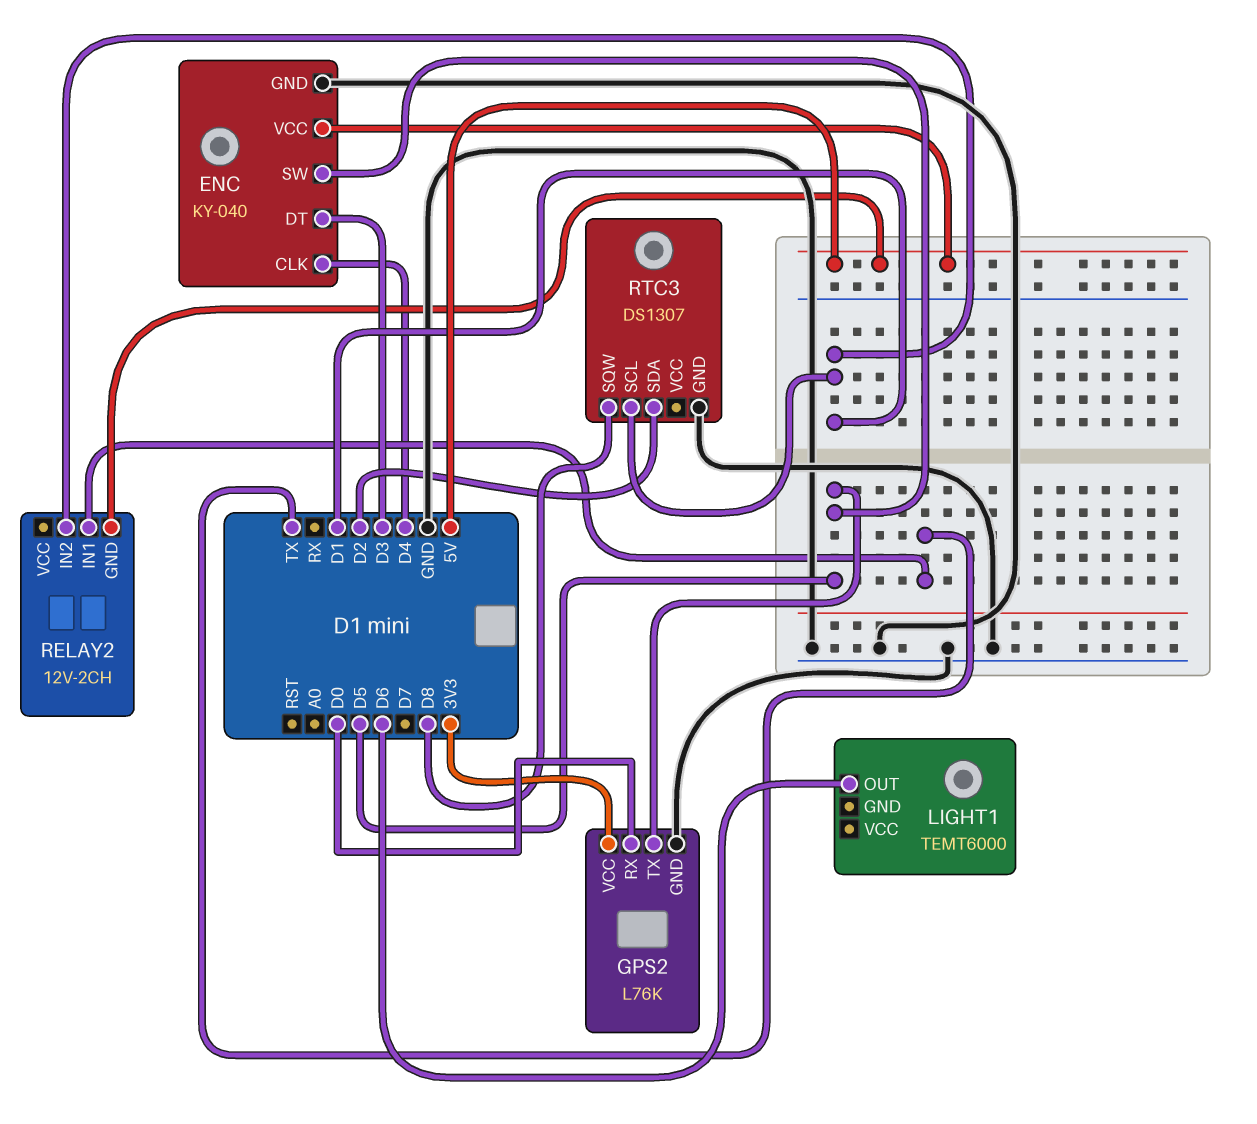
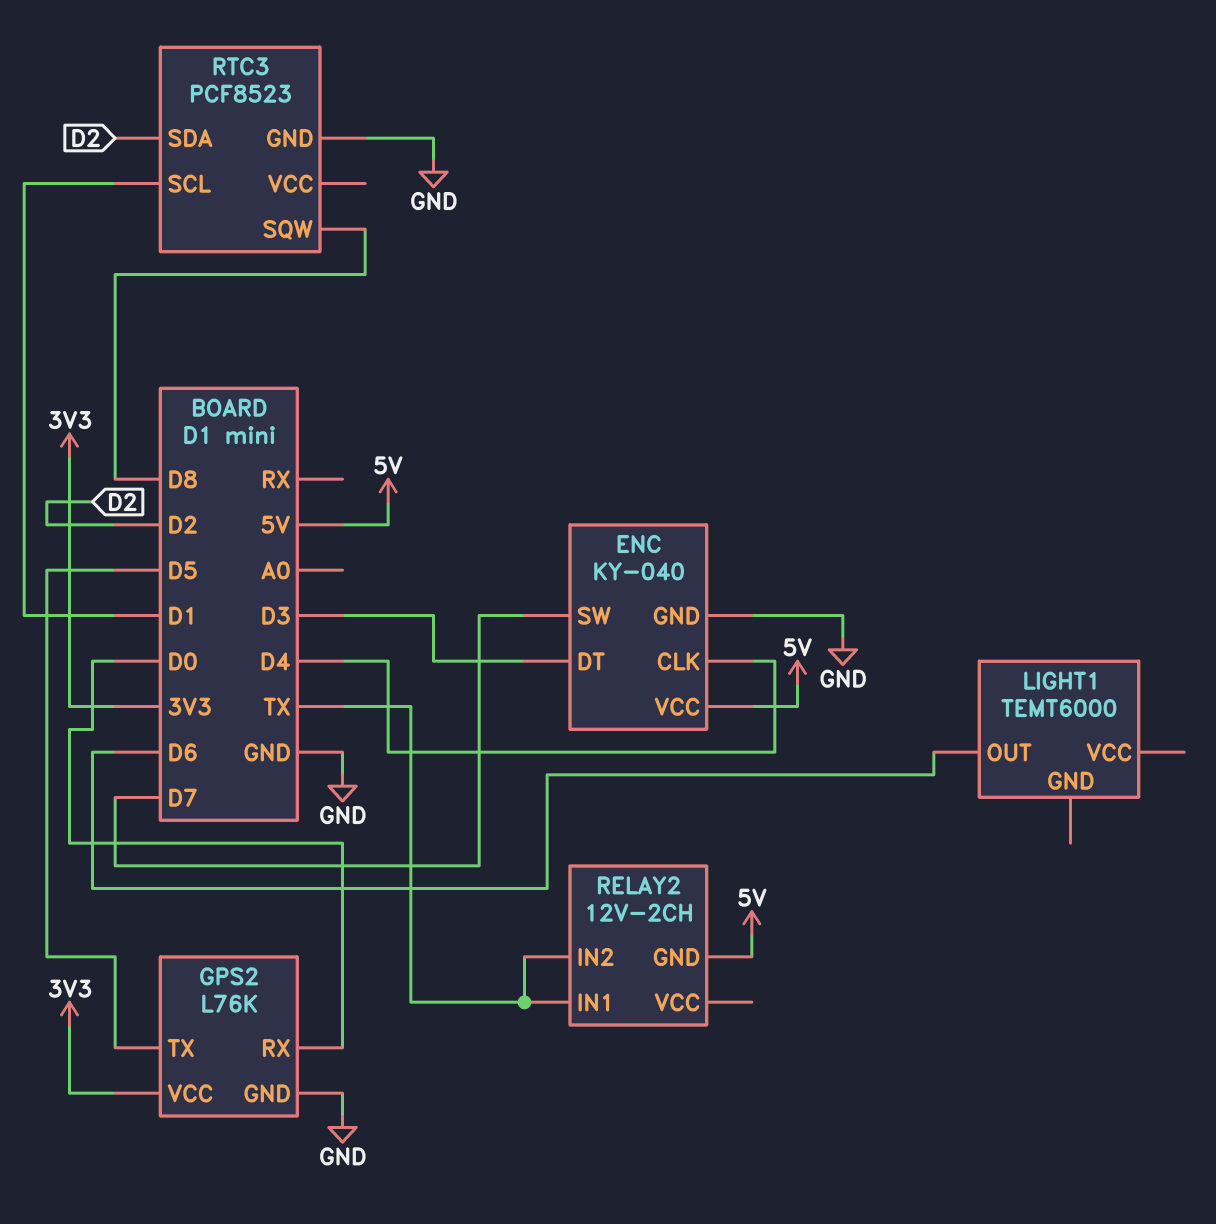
ENC pin SW: D5 -> D7
RELAY2 pin IN2: D1 -> TX
RTC3: DS1307 -> PCF8523

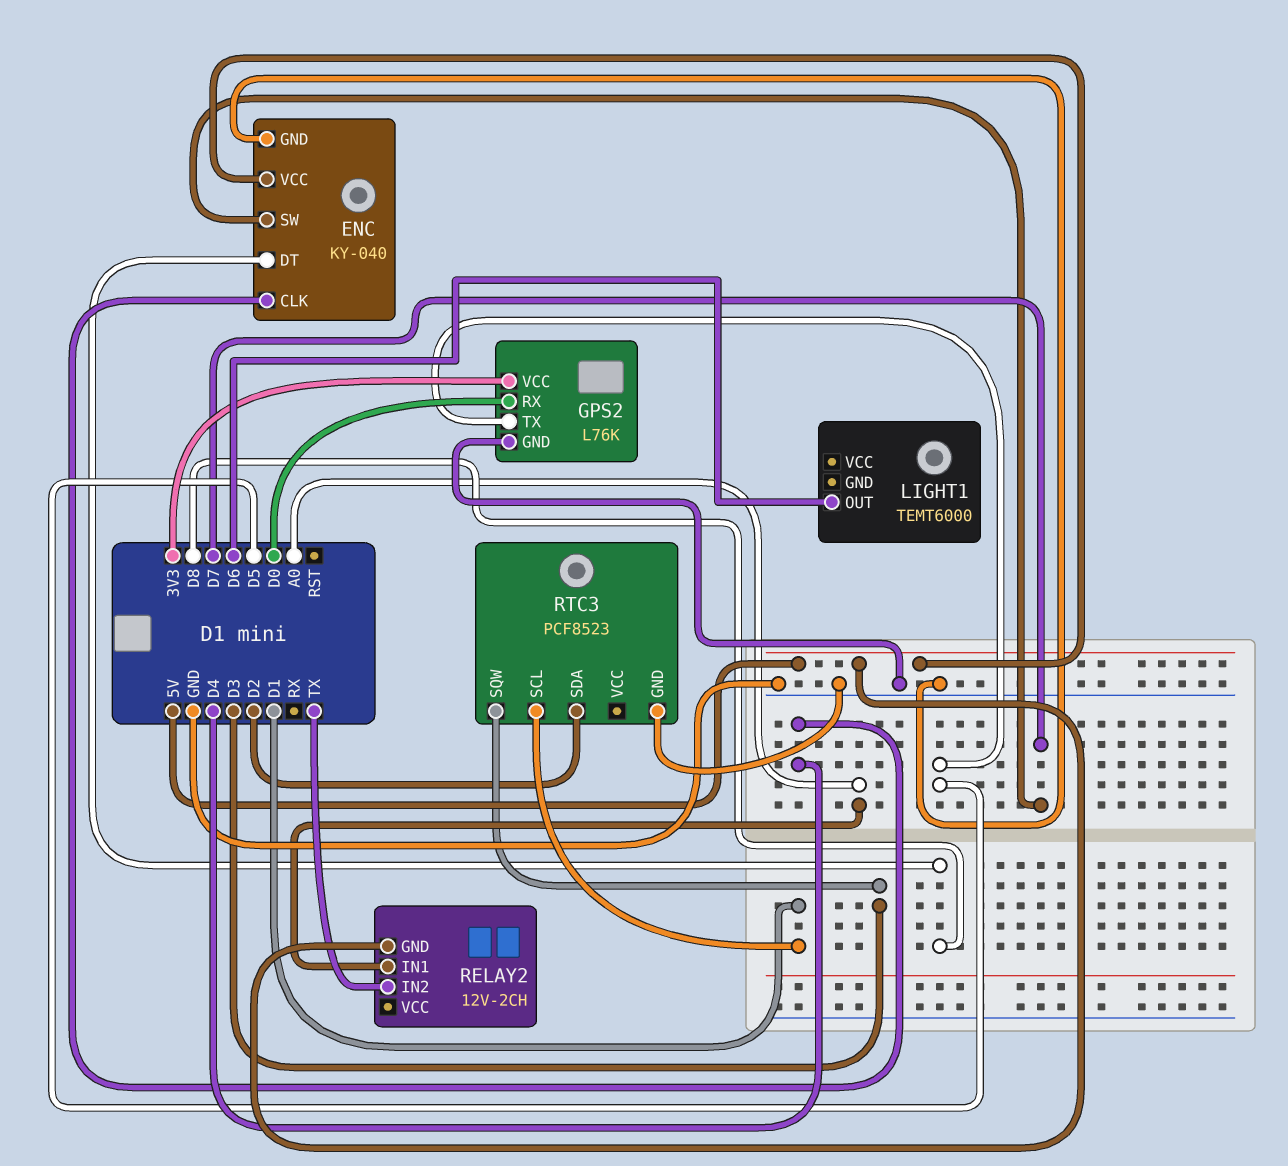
ENC pin DT: D3 -> D8
RELAY2 pin IN1: TX -> A0
RTC3 pin SQW: D8 -> D3

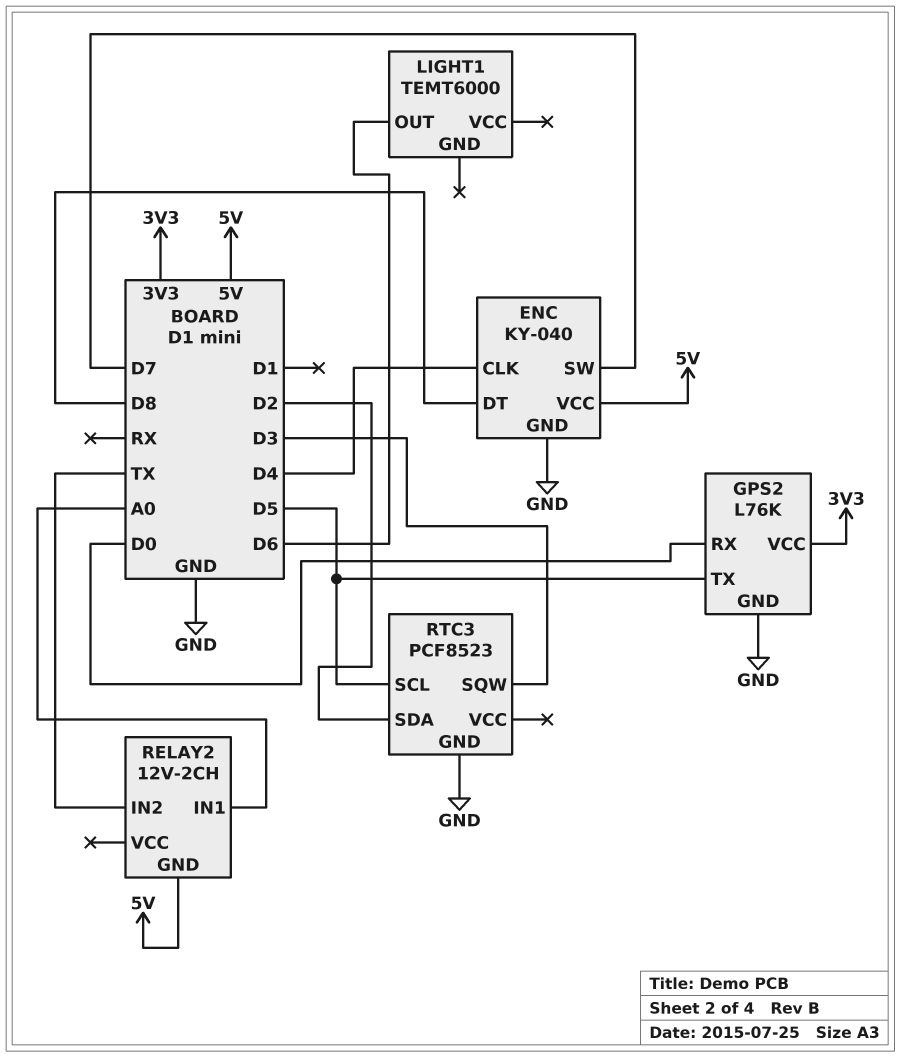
RTC3 pin SCL: D1 -> D5

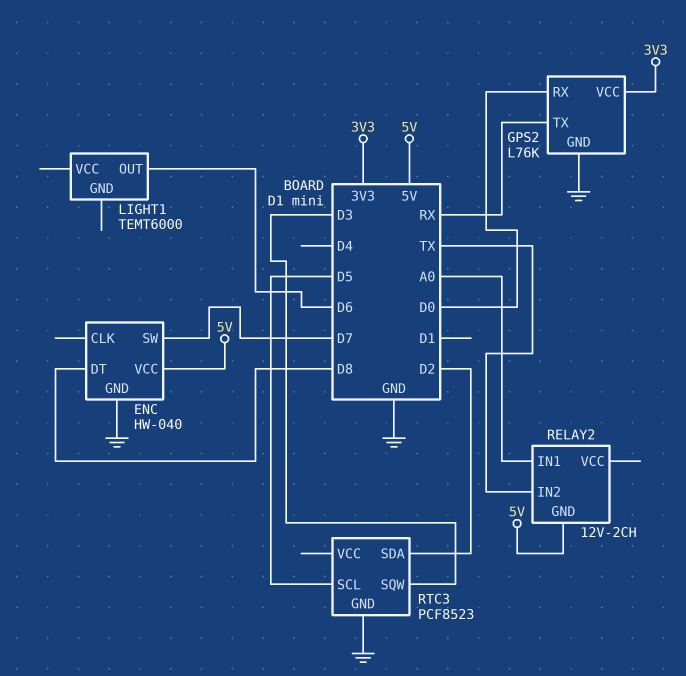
ENC: KY-040 -> HW-040
ENC pin CLK: D4 -> none
GPS2 pin TX: D5 -> RX

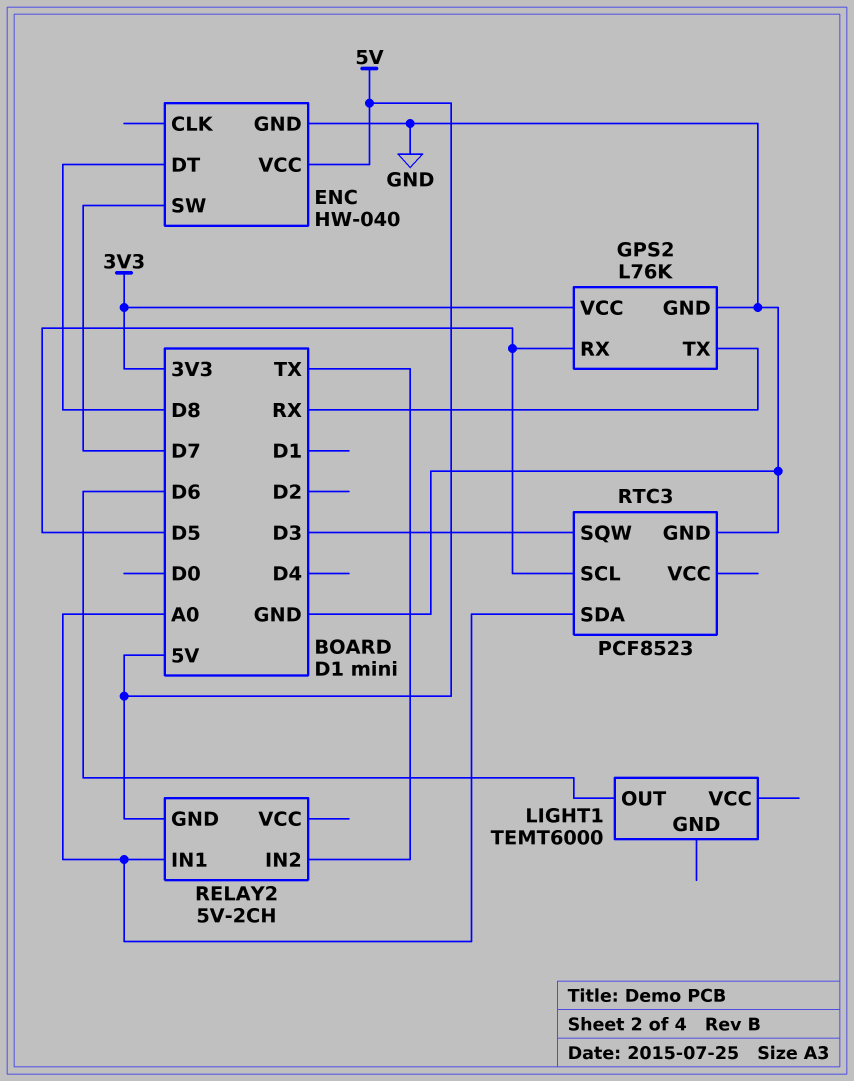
GPS2 pin RX: D0 -> D5
RELAY2: 12V-2CH -> 5V-2CH
RTC3 pin SDA: D2 -> A0

